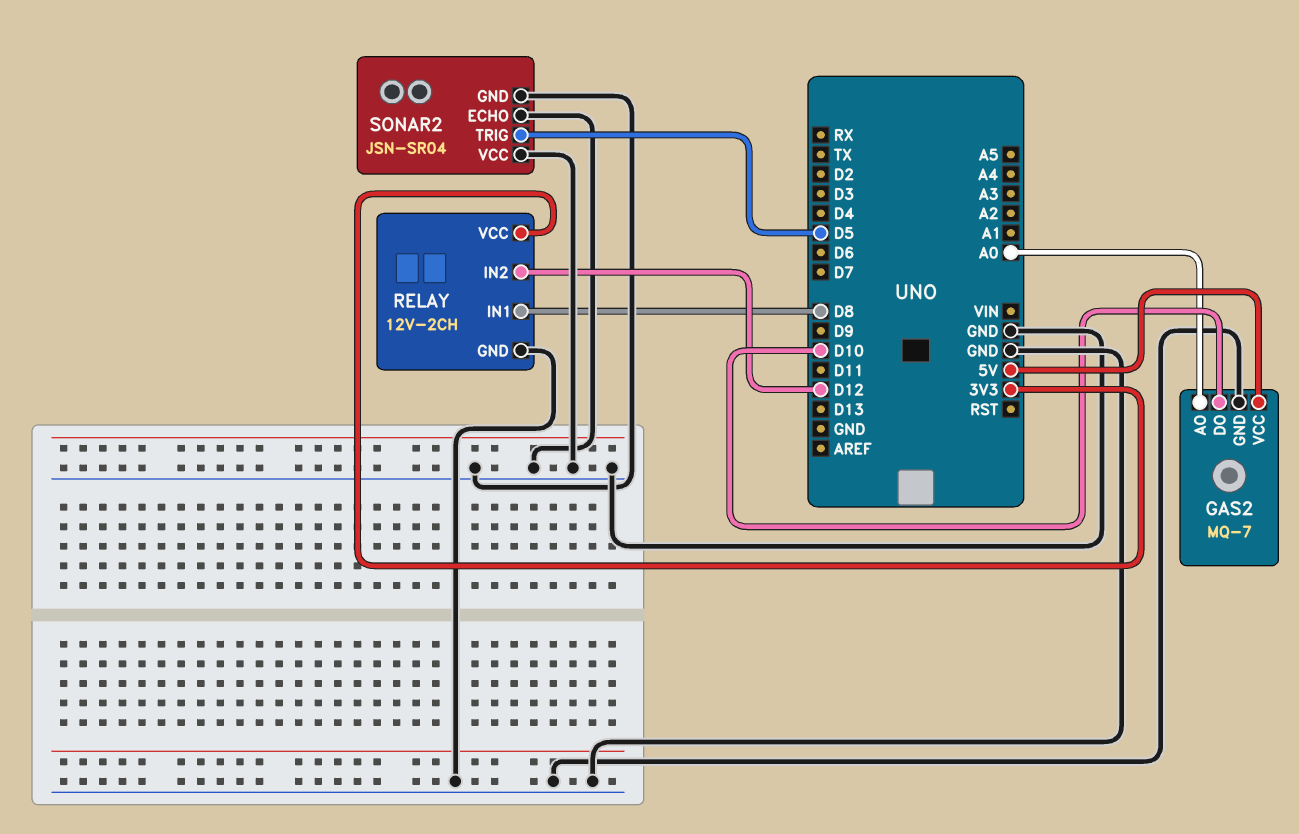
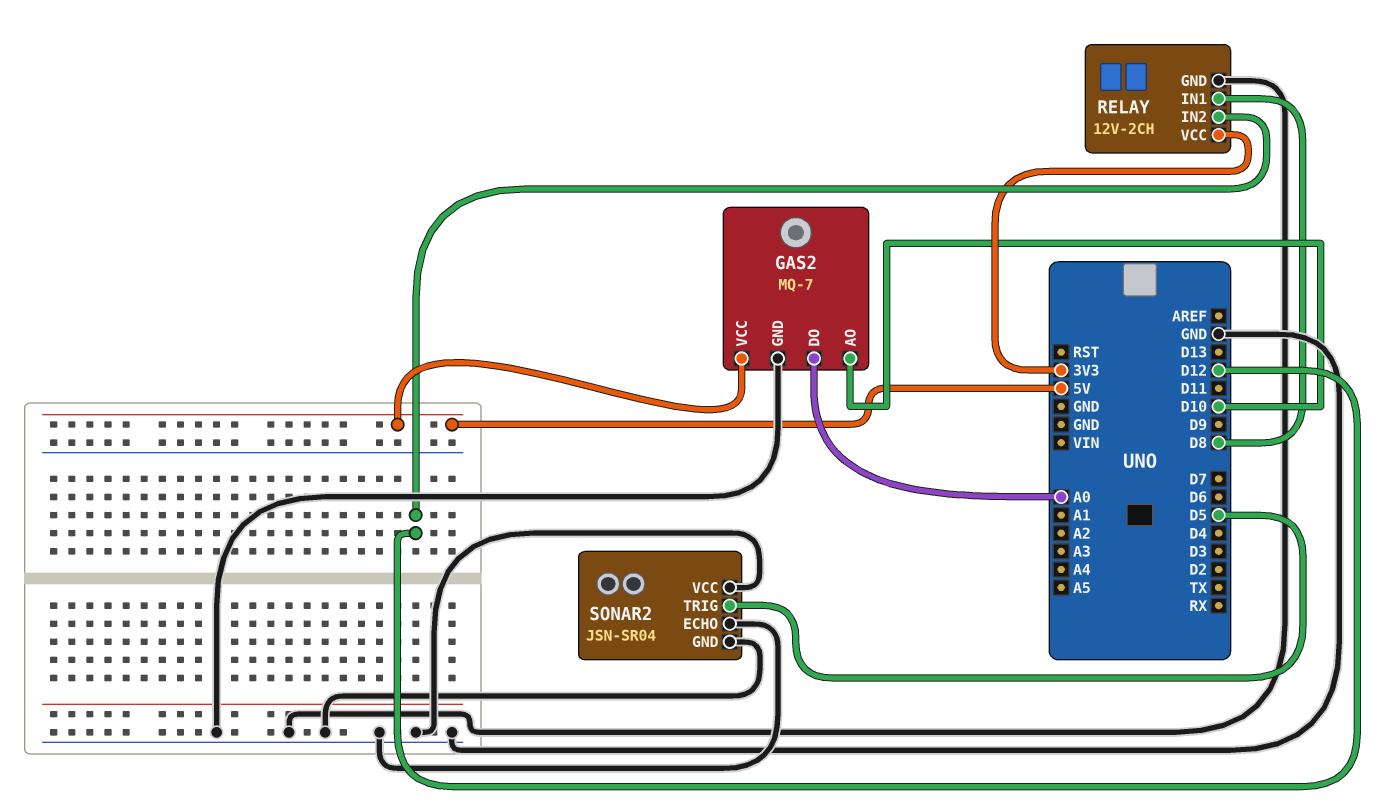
GAS2 pin AO: A0 -> D10
GAS2 pin DO: D10 -> A0

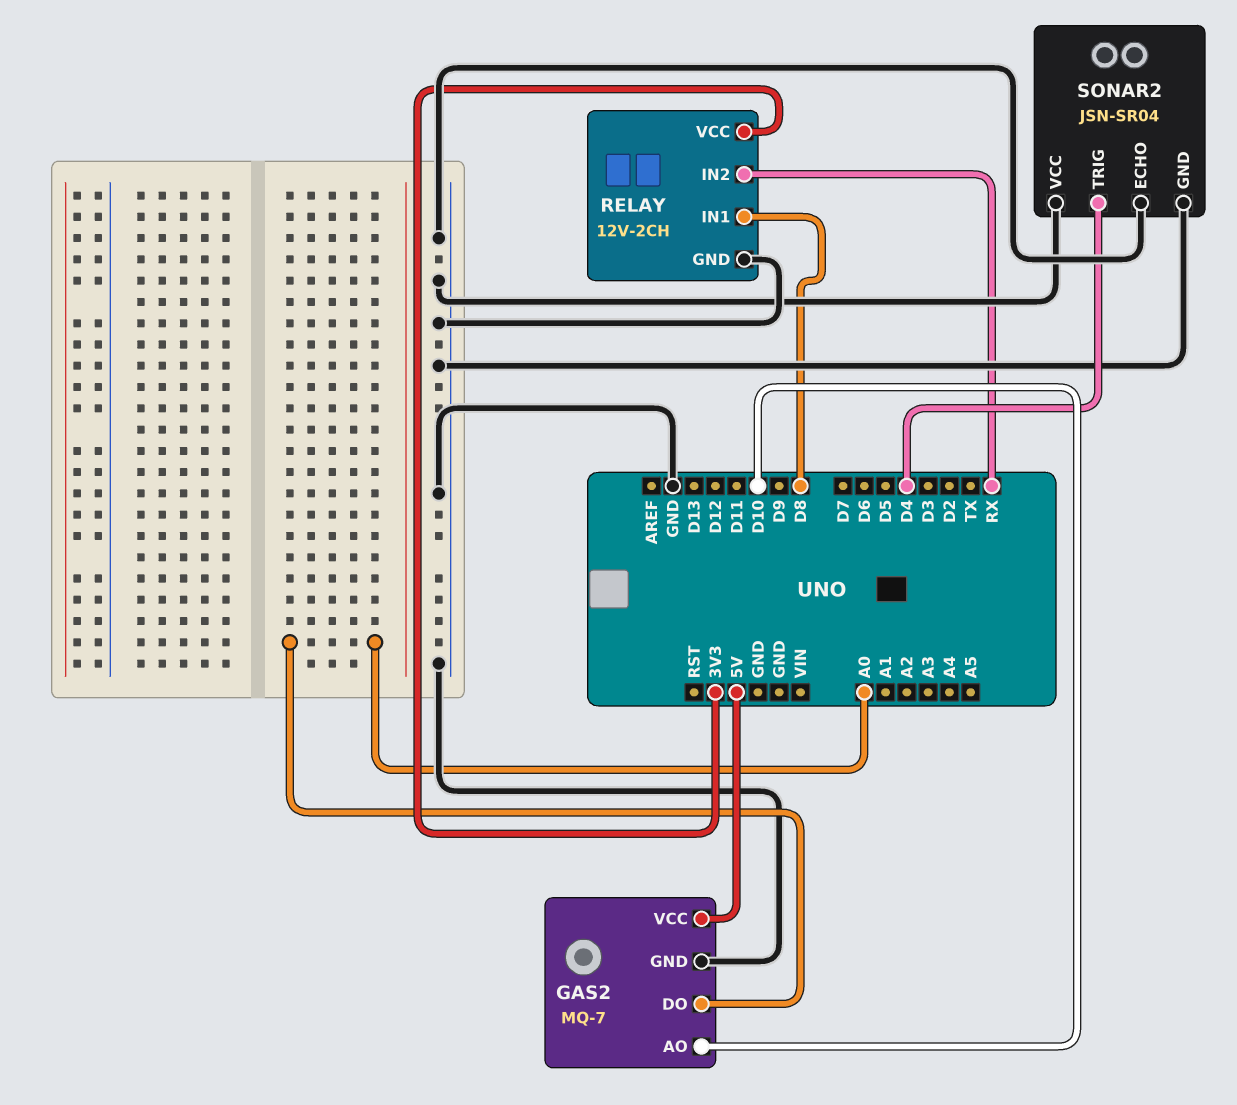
RELAY pin IN2: D12 -> RX
SONAR2 pin TRIG: D5 -> D4

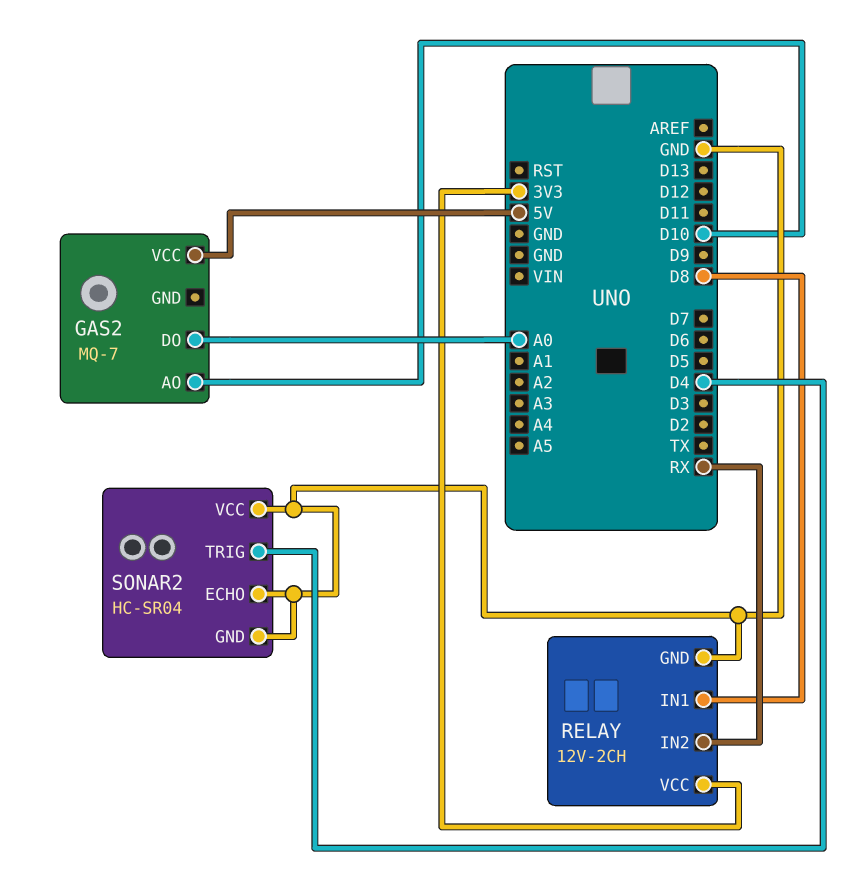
GAS2 pin GND: GND -> none
SONAR2: JSN-SR04 -> HC-SR04

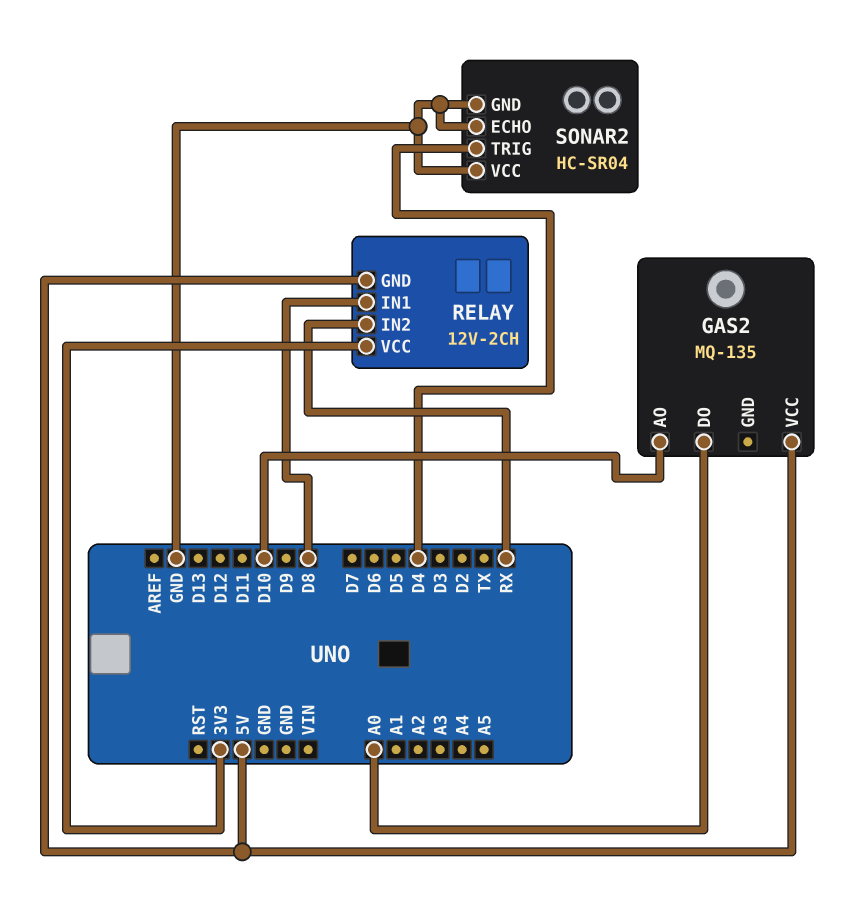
GAS2: MQ-7 -> MQ-135
RELAY pin GND: GND -> 5V

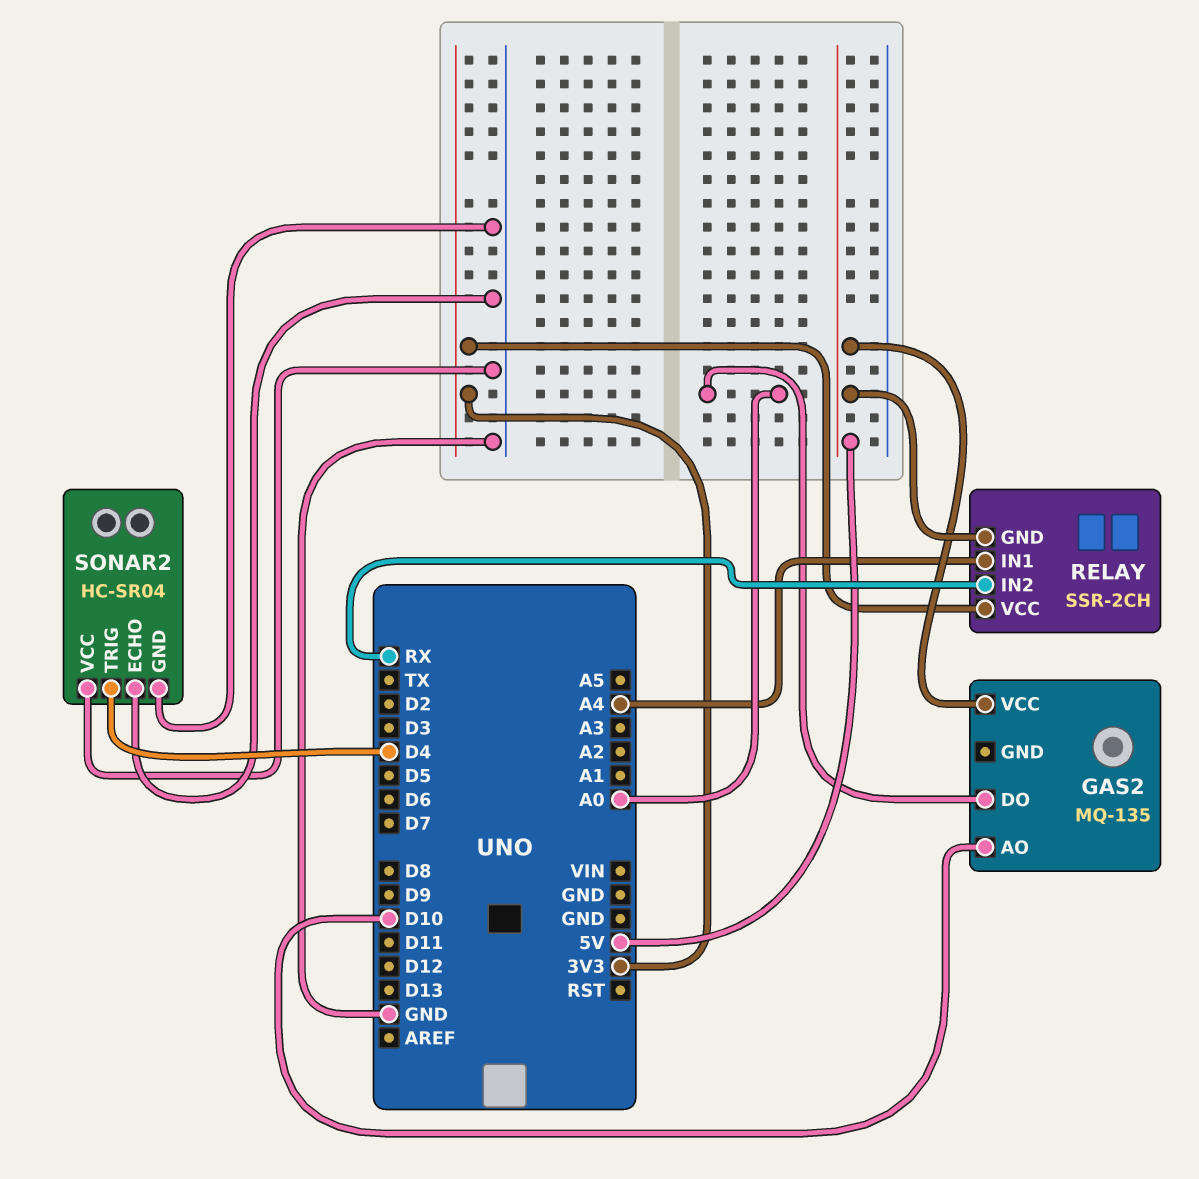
RELAY: 12V-2CH -> SSR-2CH
RELAY pin IN1: D8 -> A4

